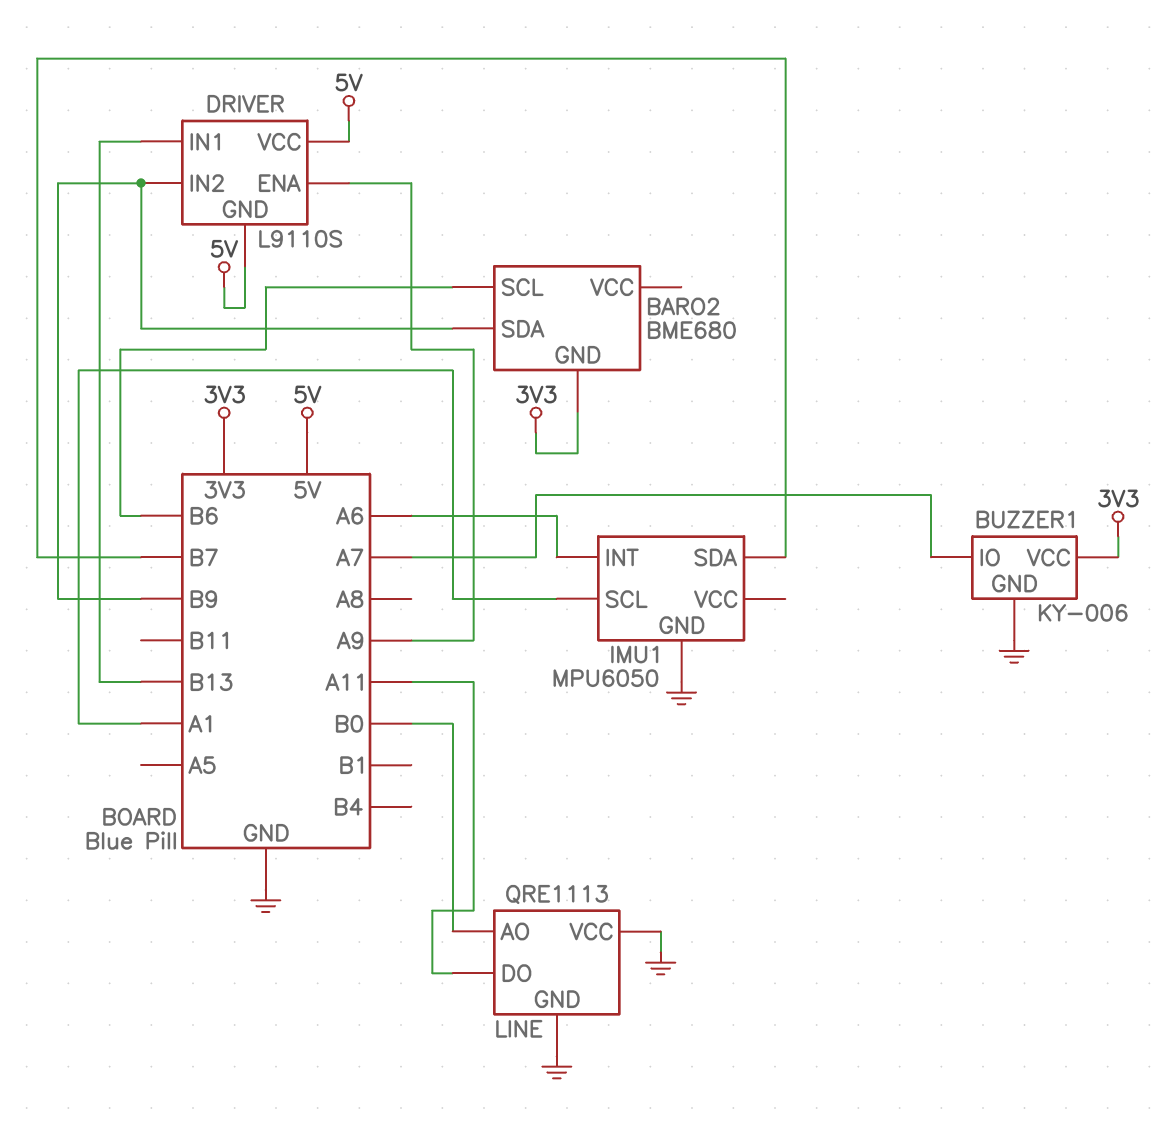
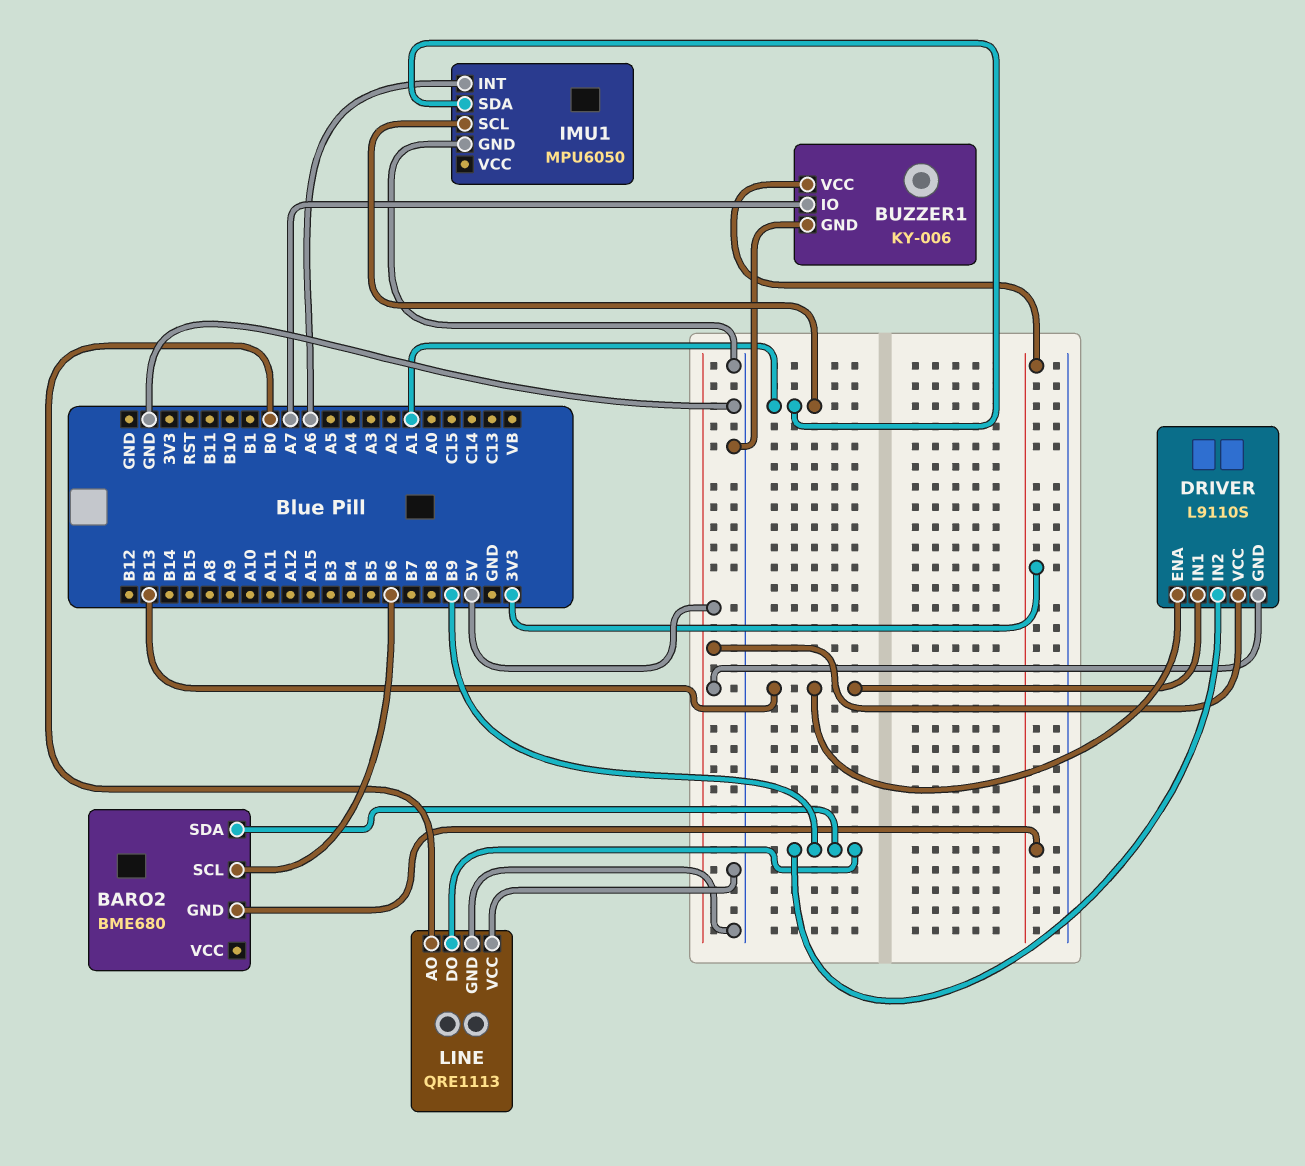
DRIVER pin ENA: A9 -> B13
IMU1 pin SDA: B7 -> A1
LINE pin DO: A11 -> B9

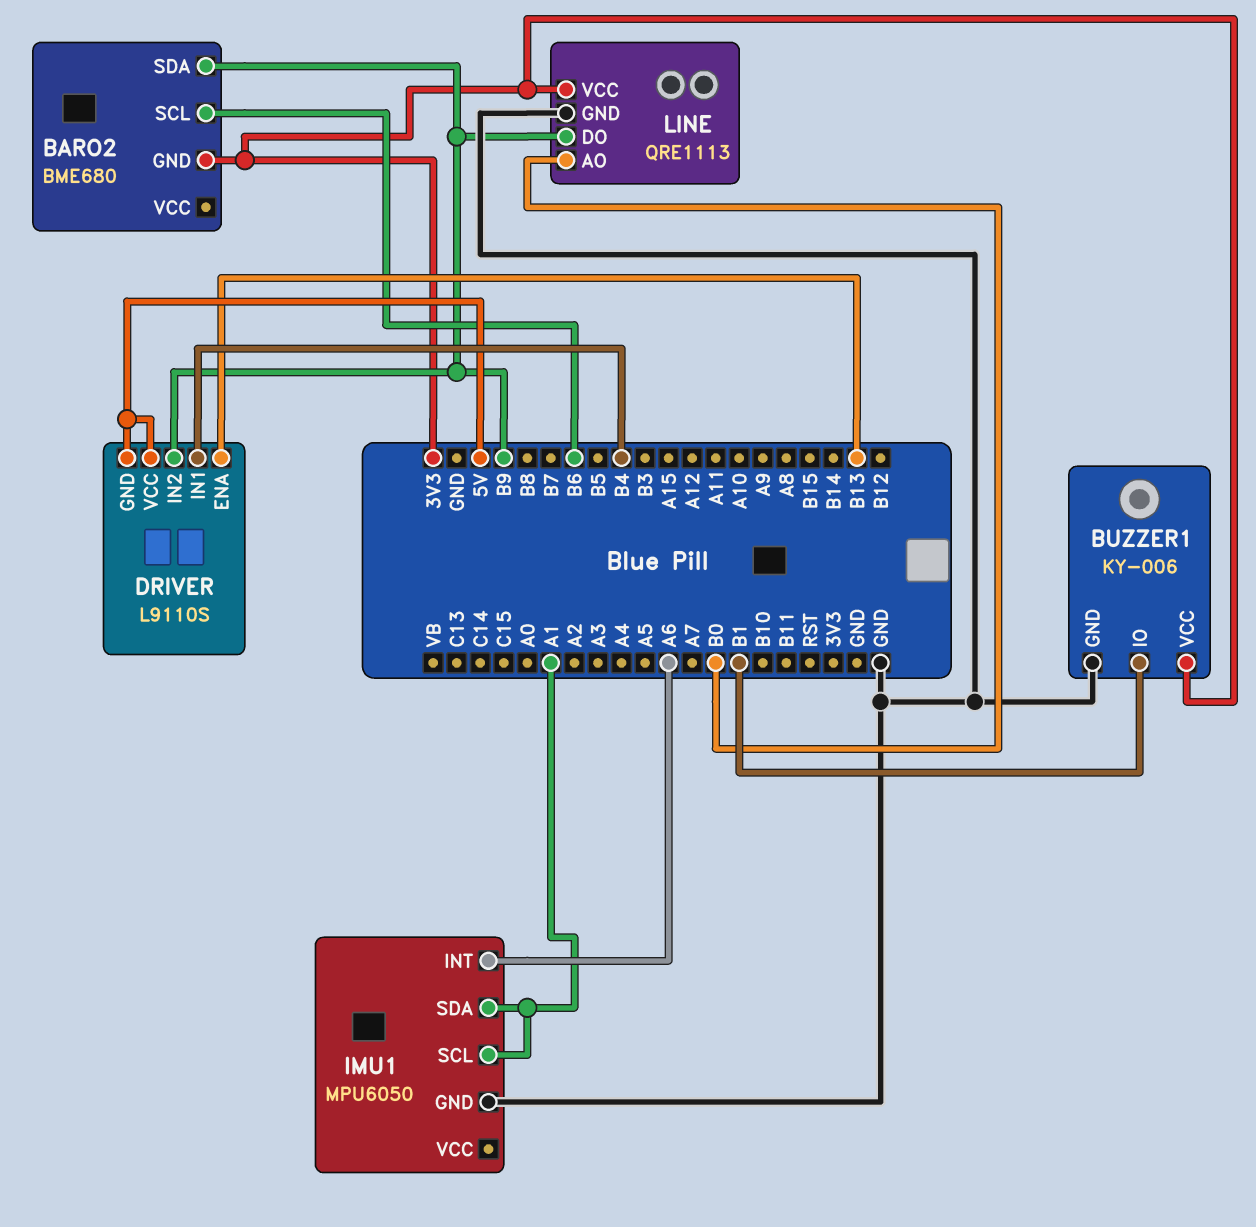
BUZZER1 pin IO: A7 -> B1
DRIVER pin IN1: B13 -> B4
LINE pin VCC: GND -> 3V3

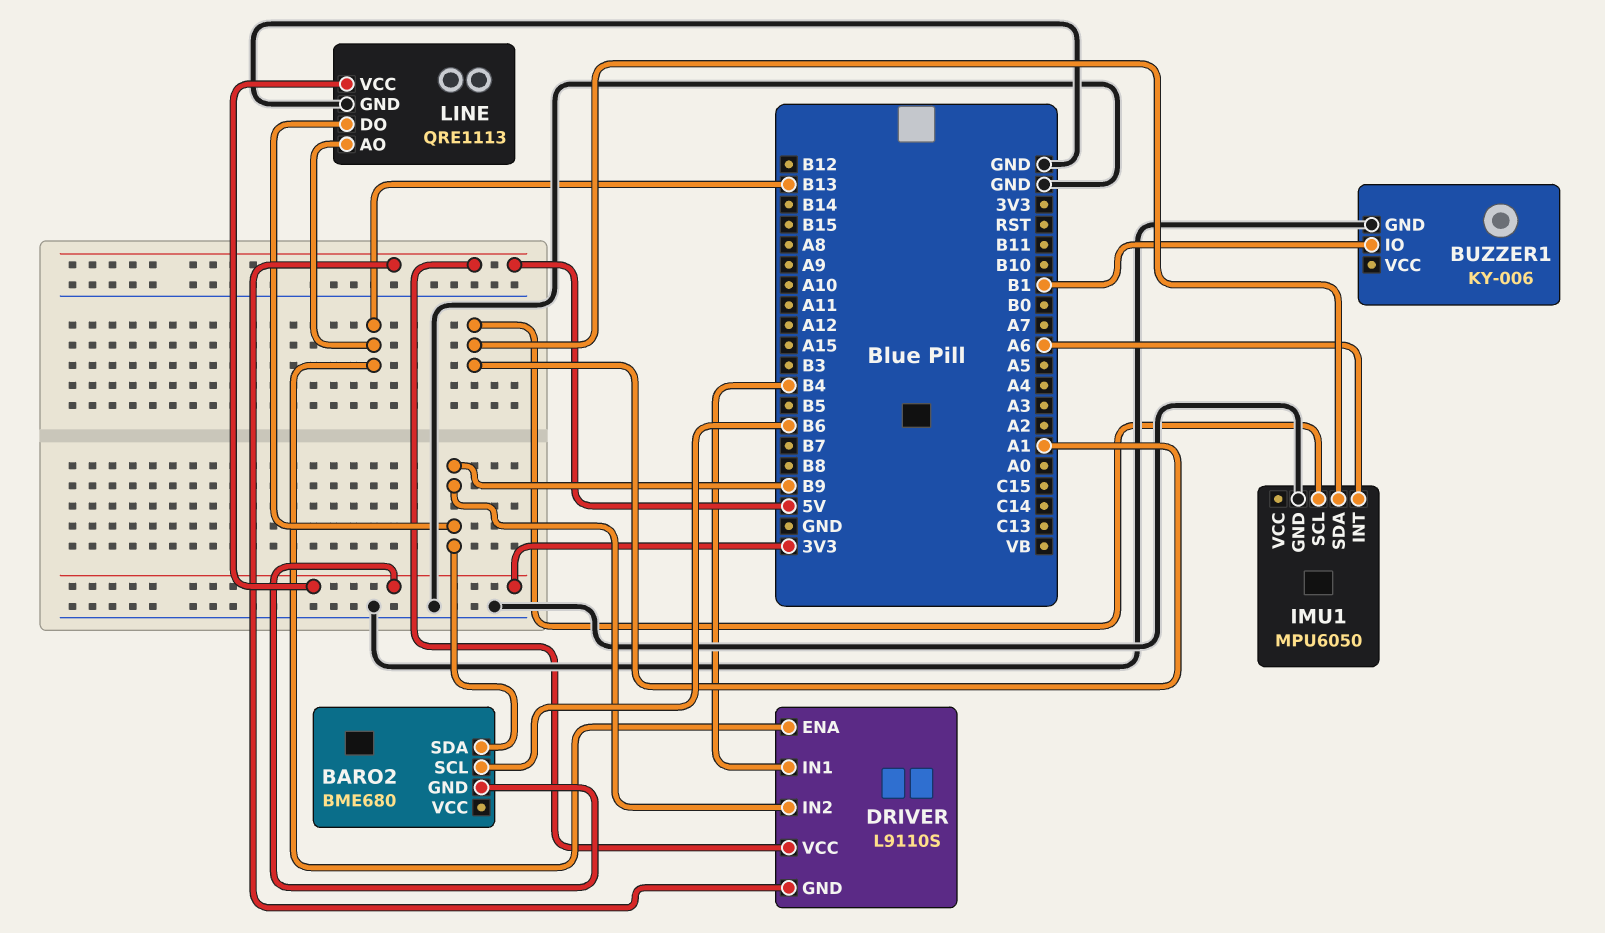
BUZZER1 pin VCC: 3V3 -> none
LINE pin AO: B0 -> B13

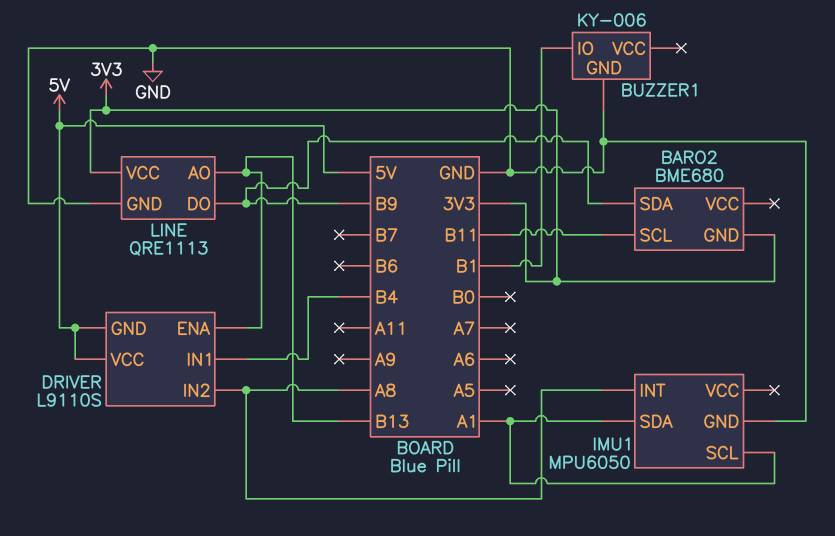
BARO2 pin SCL: B6 -> B11
DRIVER pin IN2: B9 -> A8
IMU1 pin INT: A6 -> A8

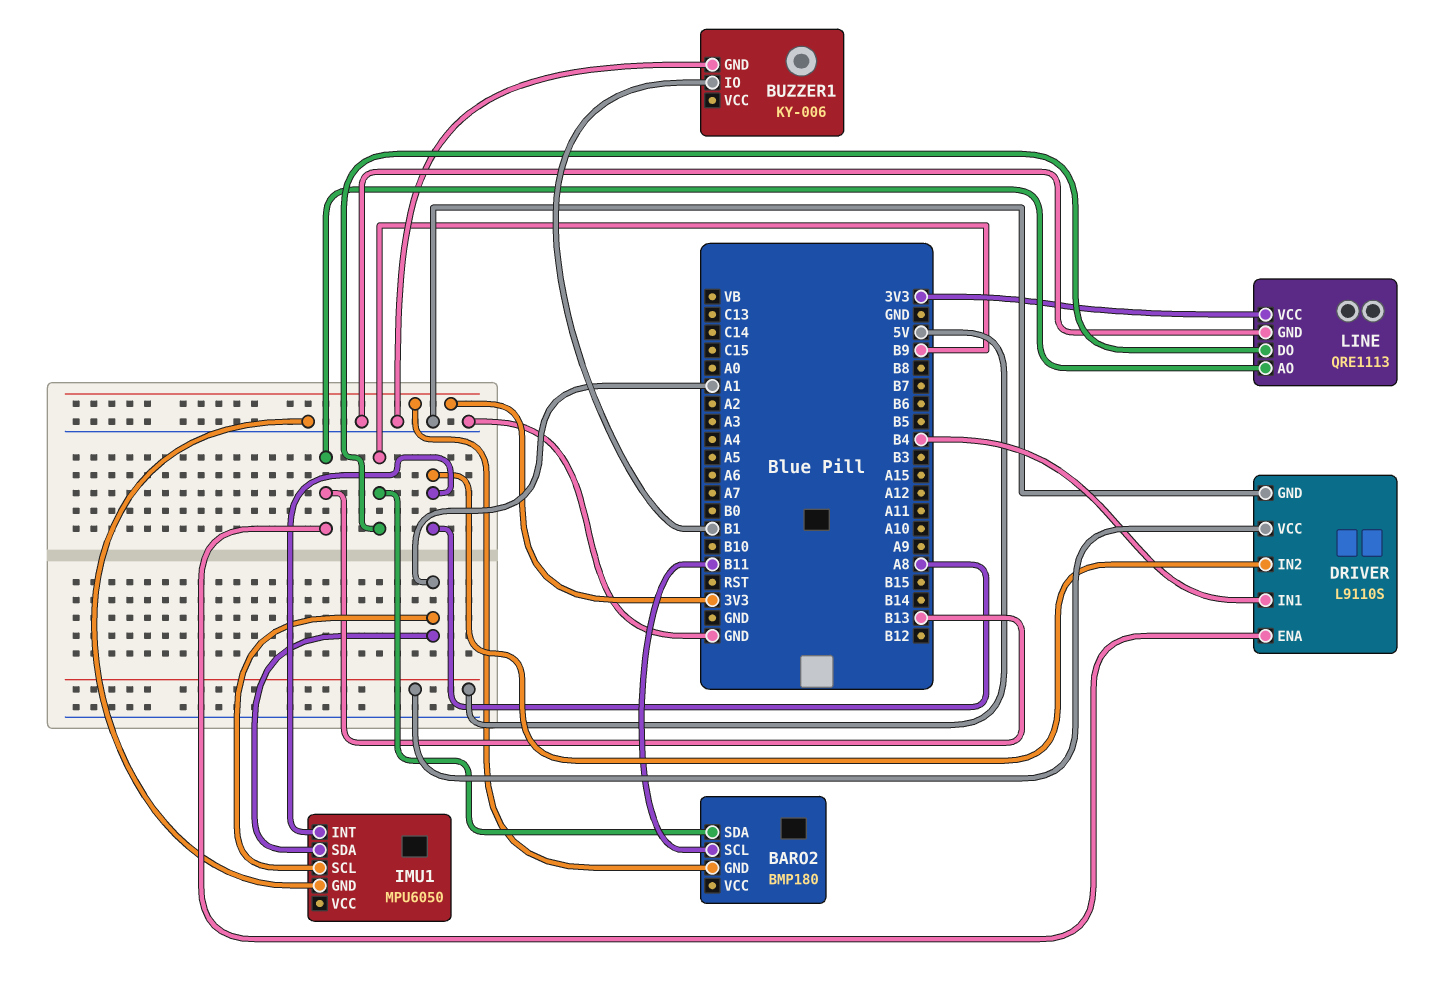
BARO2: BME680 -> BMP180
DRIVER pin GND: 5V -> GND

